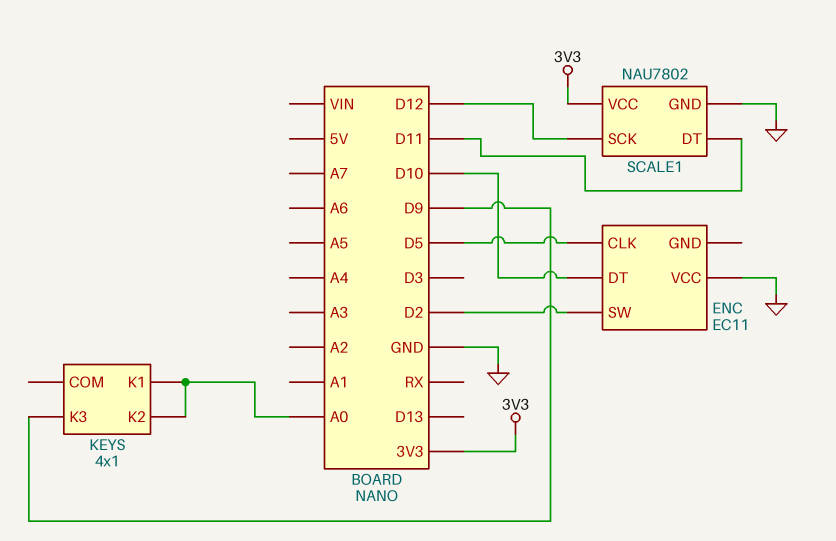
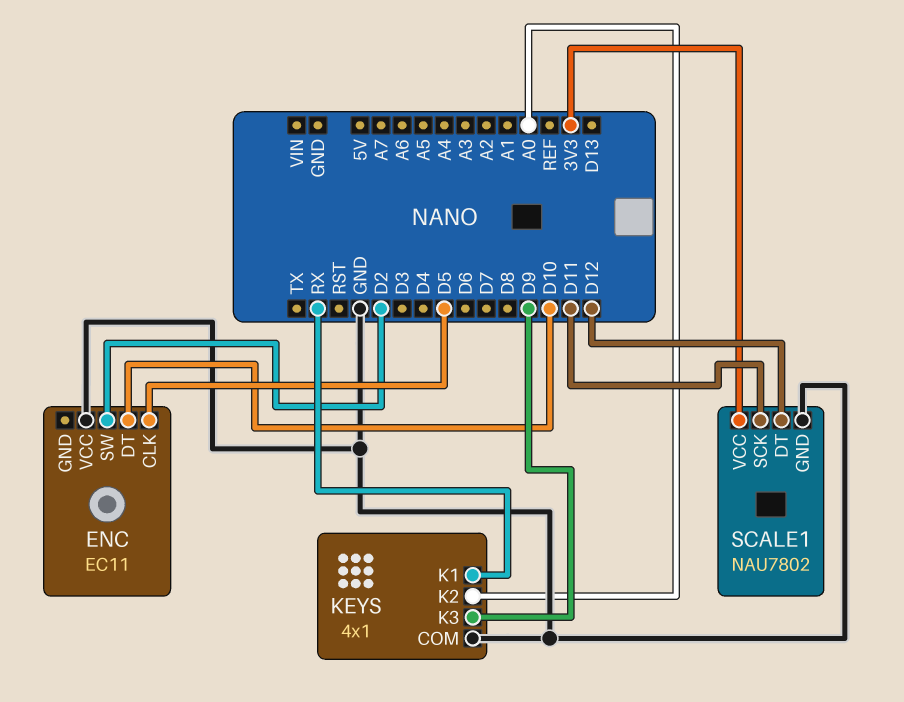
KEYS pin COM: none -> GND
KEYS pin K1: A0 -> RX
SCALE1 pin DT: D11 -> D12
SCALE1 pin SCK: D12 -> D11

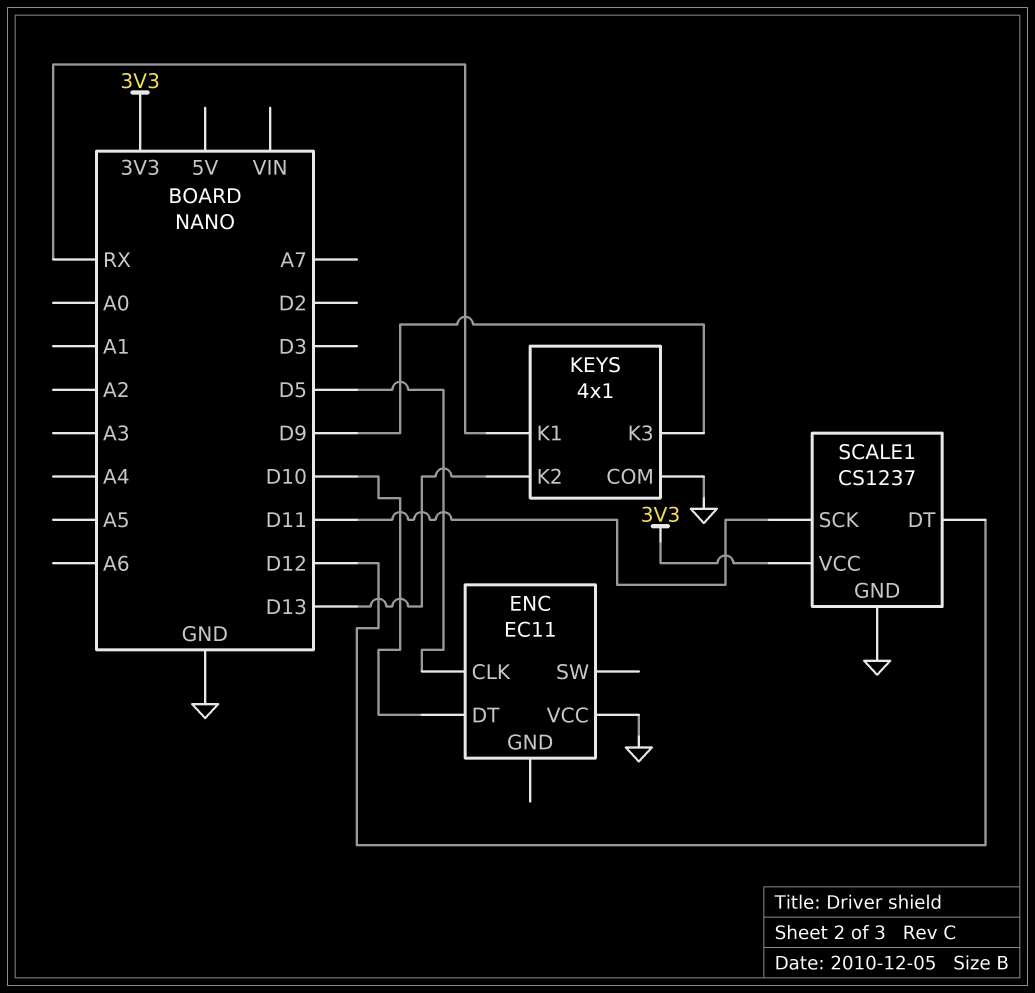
ENC pin SW: D2 -> none
KEYS pin K2: A0 -> D13
SCALE1: NAU7802 -> CS1237

